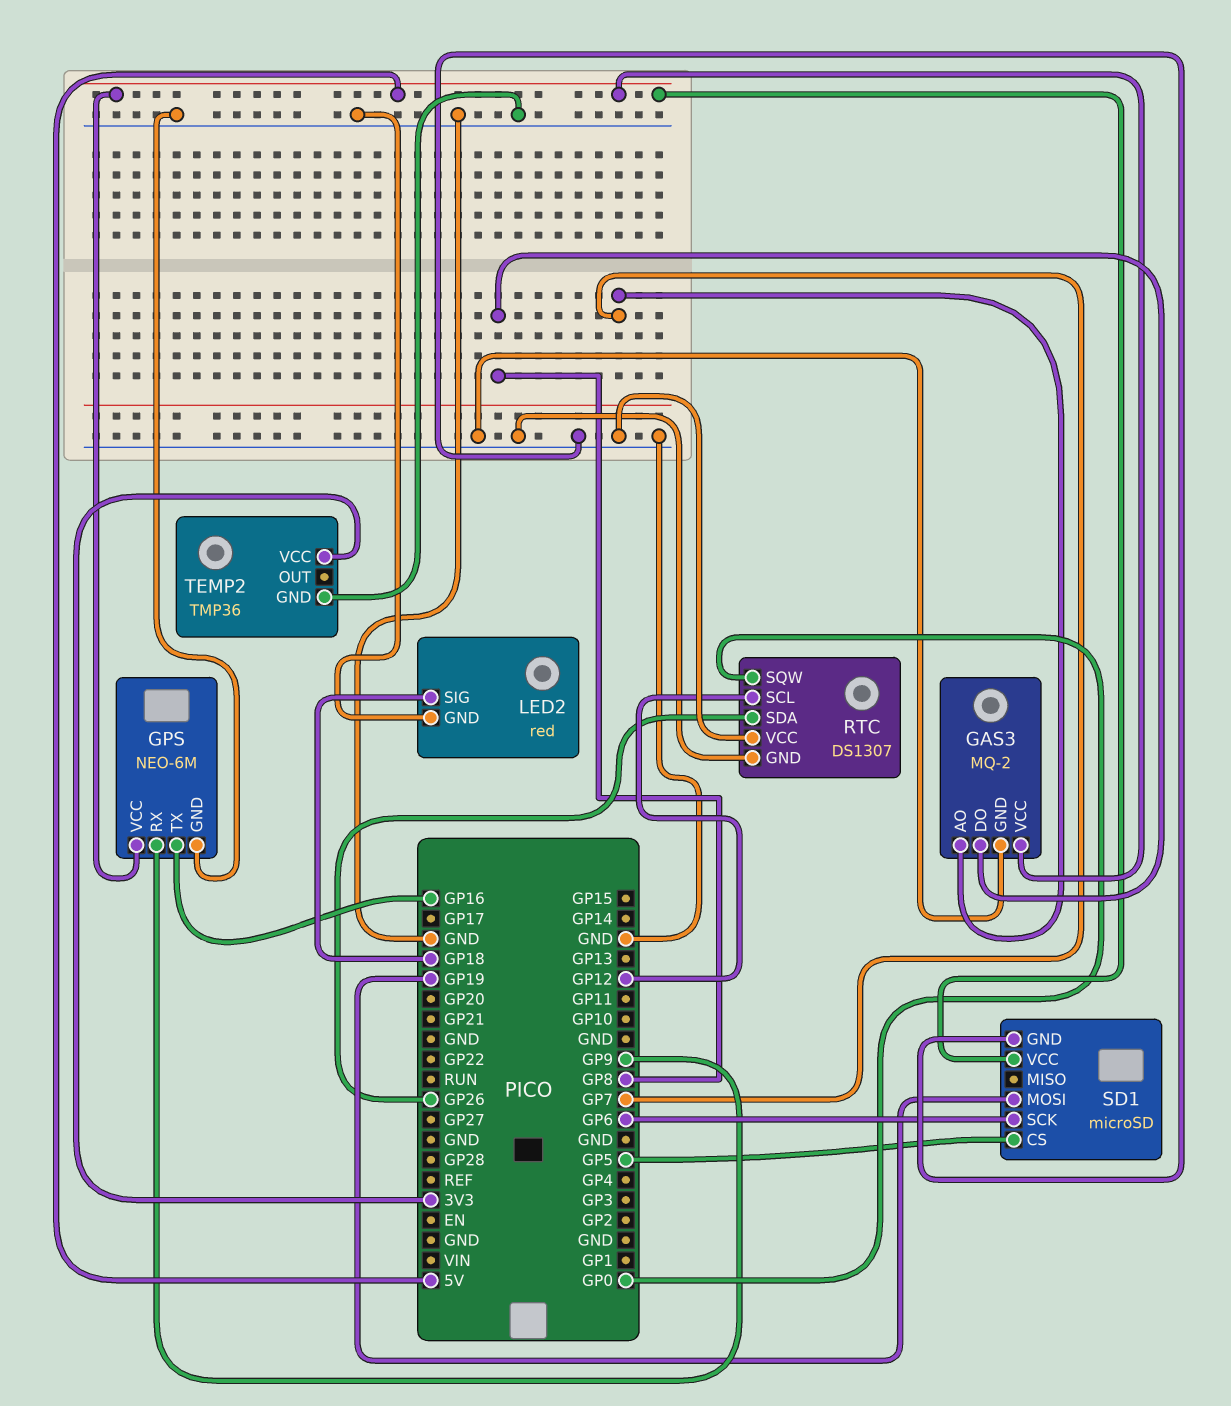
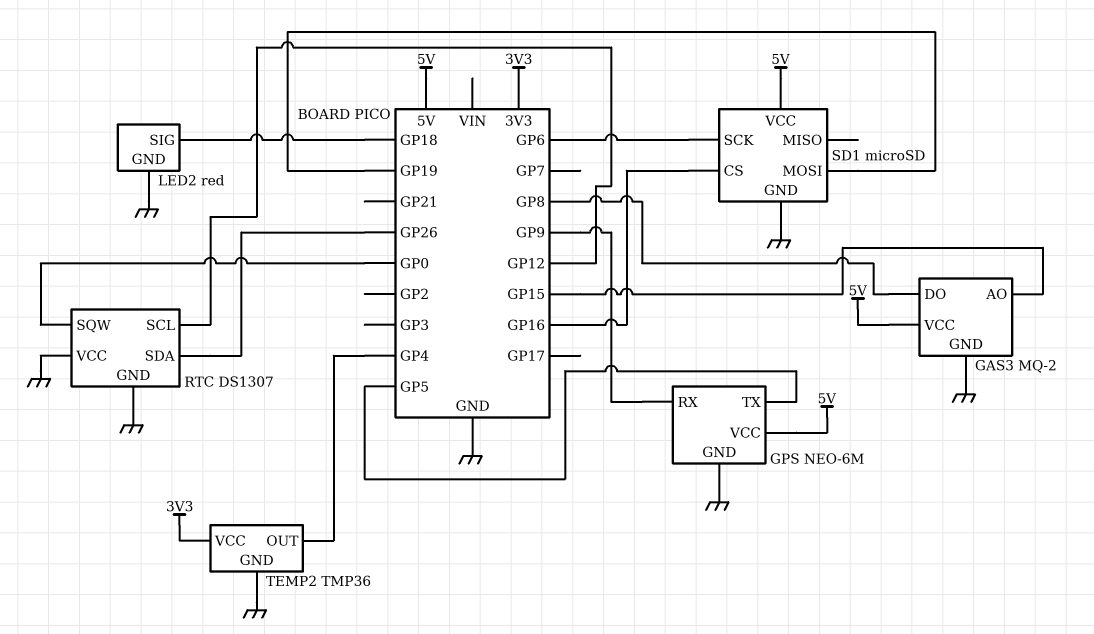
GAS3 pin AO: GP7 -> GP15
GPS pin TX: GP16 -> GP5
SD1 pin CS: GP5 -> GP16
TEMP2 pin OUT: none -> GP4

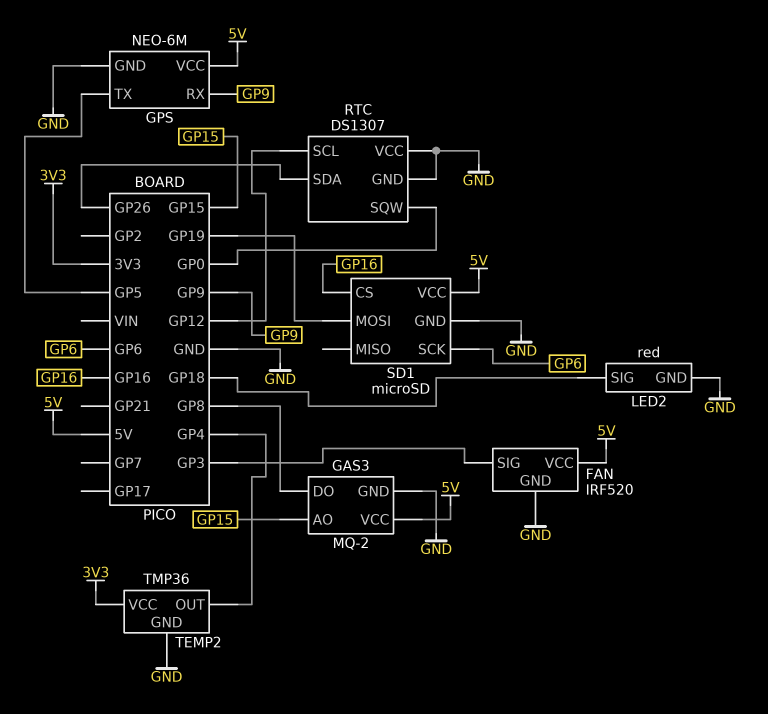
FAN: none -> IRF520
FAN pin GND: none -> GND
FAN pin SIG: none -> GP3
FAN pin VCC: none -> 5V

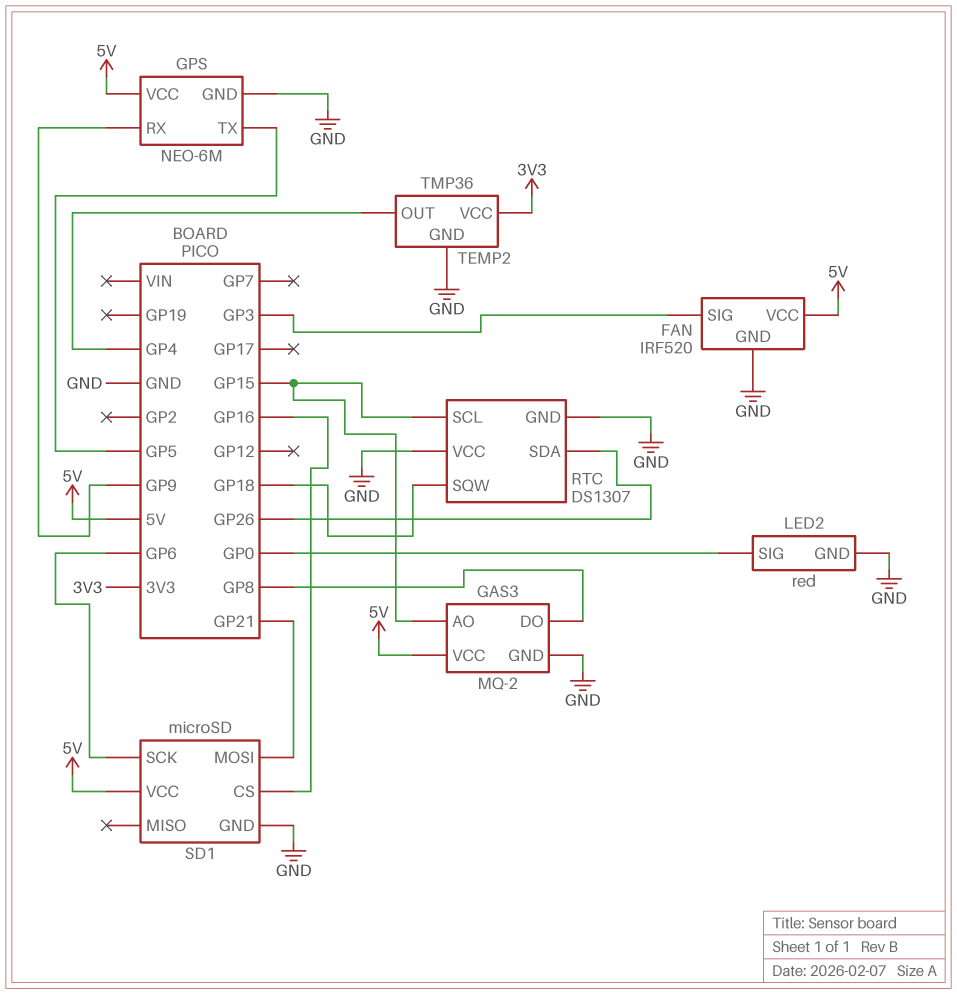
LED2 pin SIG: GP18 -> GP0
RTC pin SCL: GP12 -> GP15
RTC pin SQW: GP0 -> GP18
SD1 pin MOSI: GP19 -> GP21

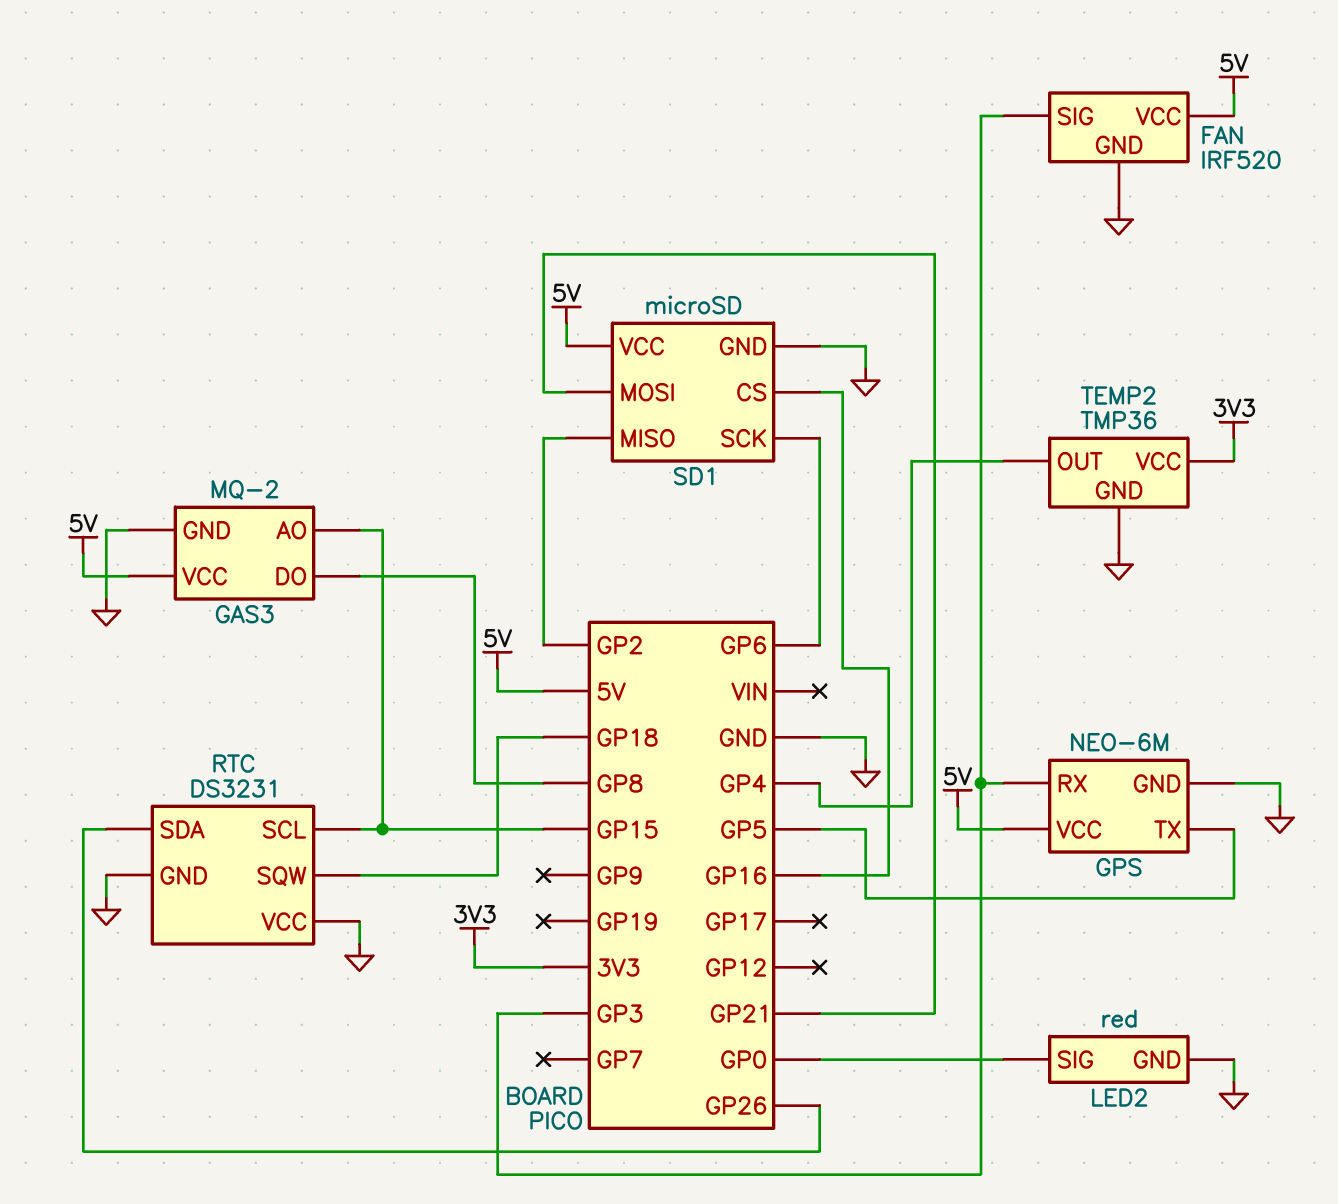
GPS pin RX: GP9 -> GP3
RTC: DS1307 -> DS3231
SD1 pin MISO: none -> GP2

